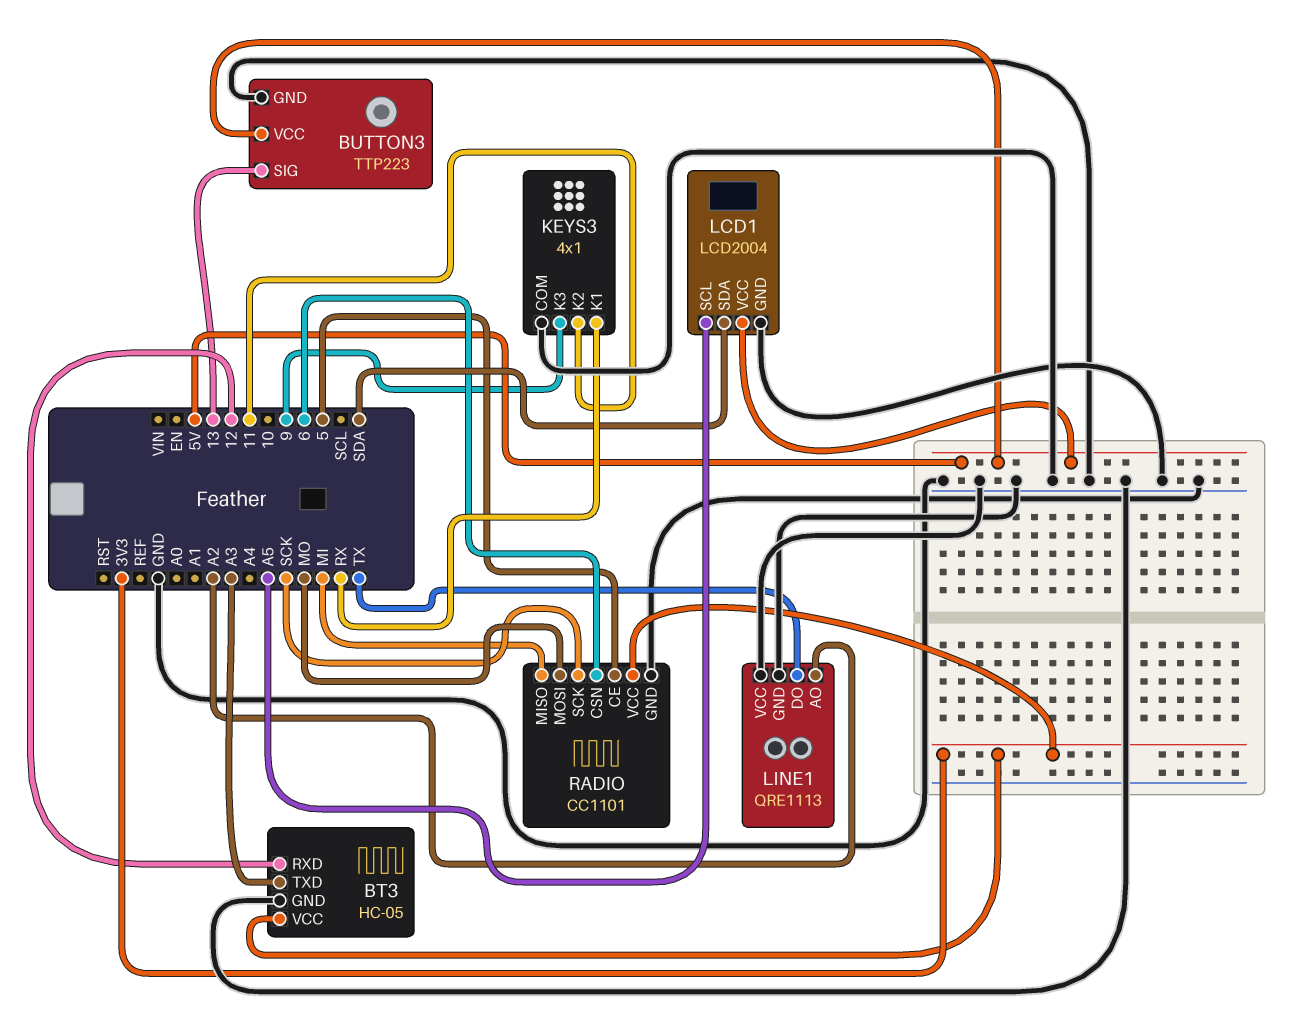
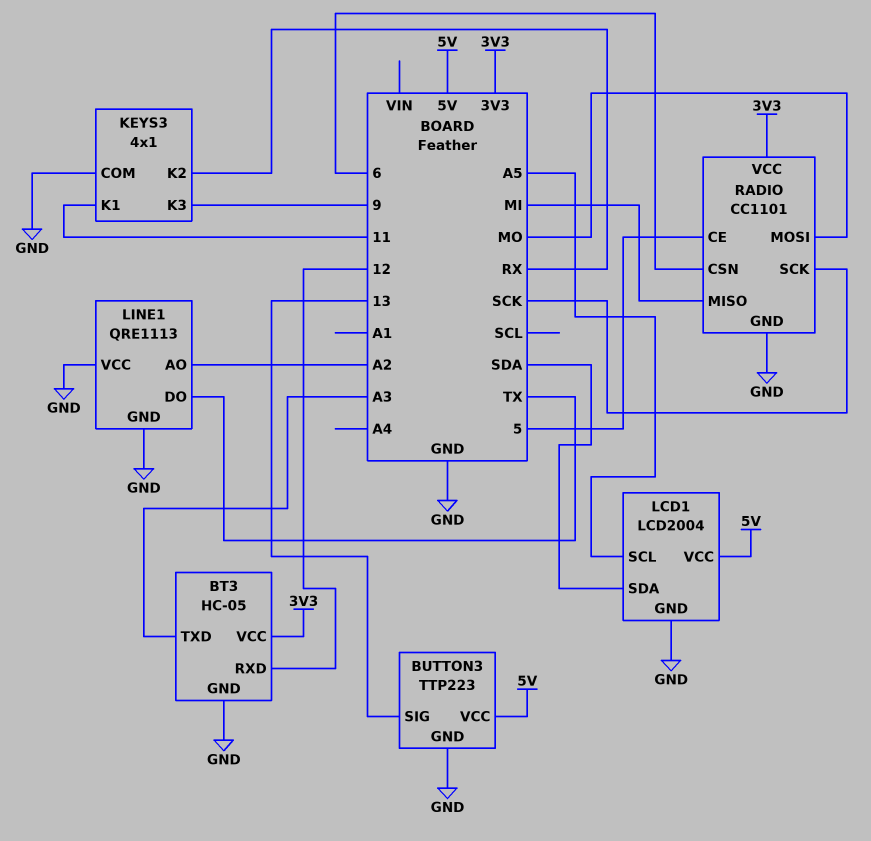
KEYS3 pin K1: RX -> 11
KEYS3 pin K2: 11 -> RX

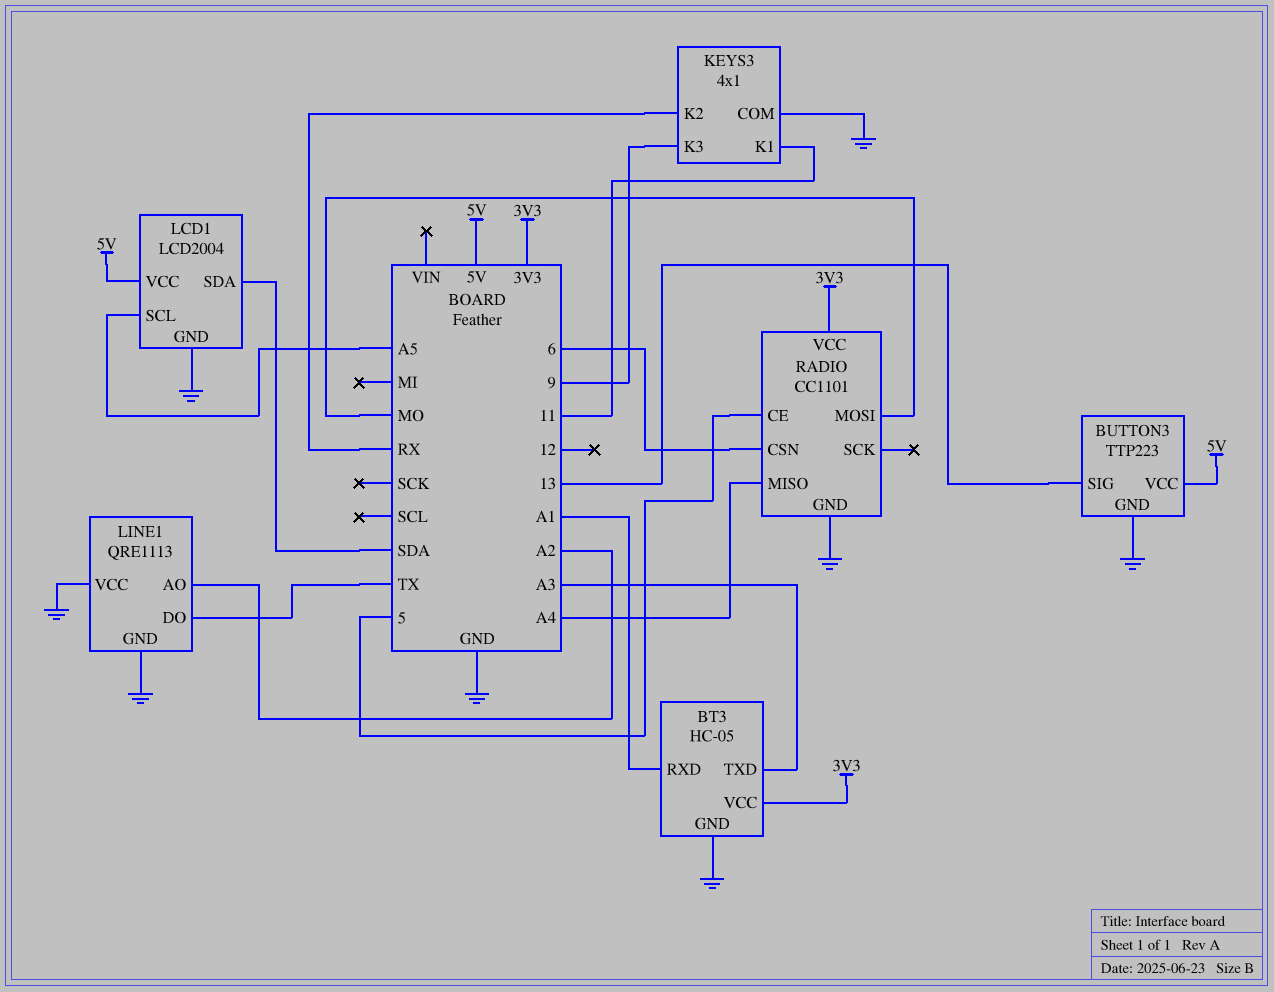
BT3 pin RXD: 12 -> A1
RADIO pin MISO: MI -> A4
RADIO pin SCK: SCK -> none

